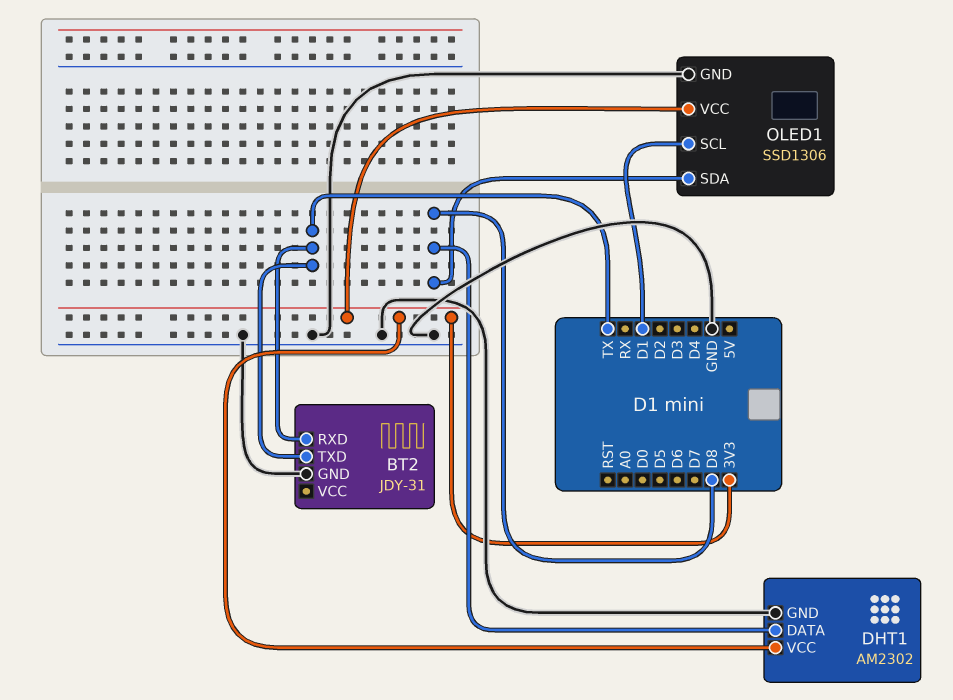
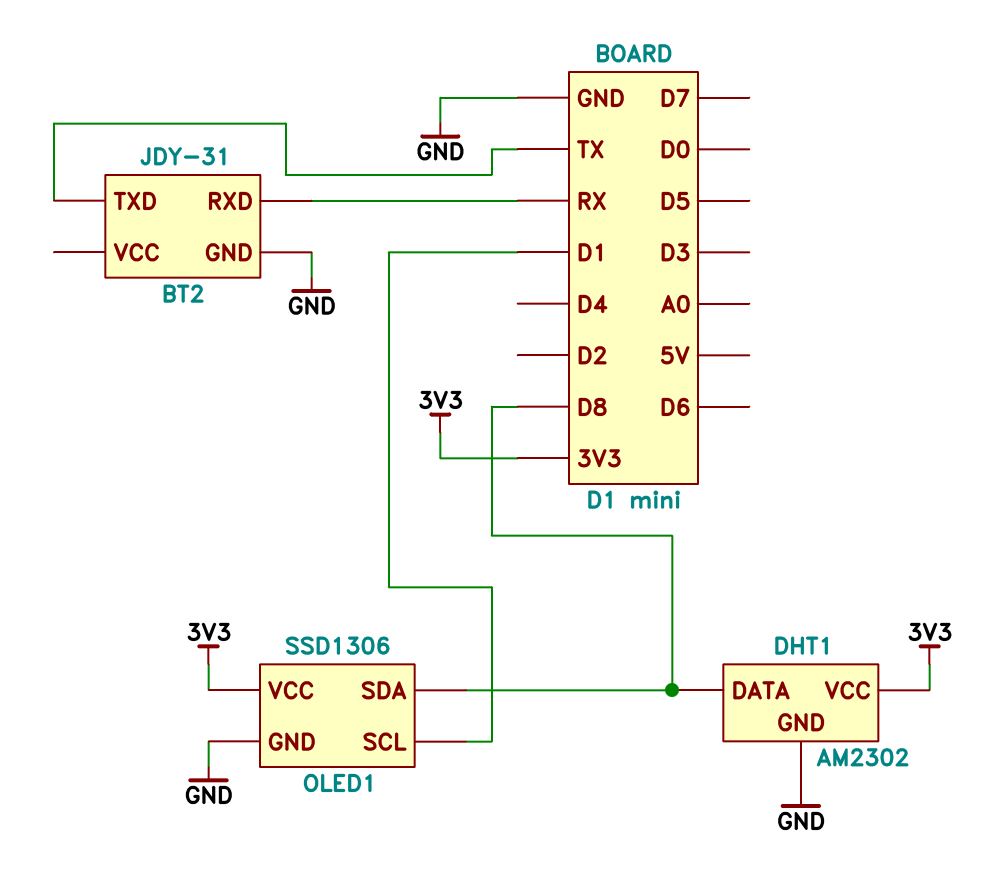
BT2 pin RXD: TX -> RX

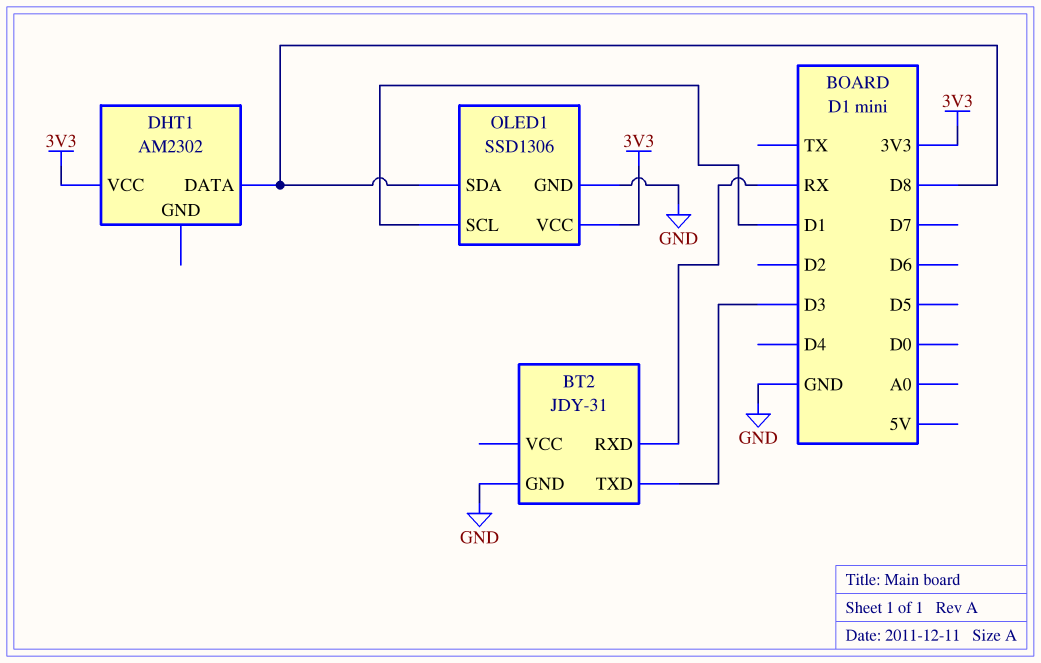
BT2 pin TXD: TX -> D3
DHT1 pin GND: GND -> none

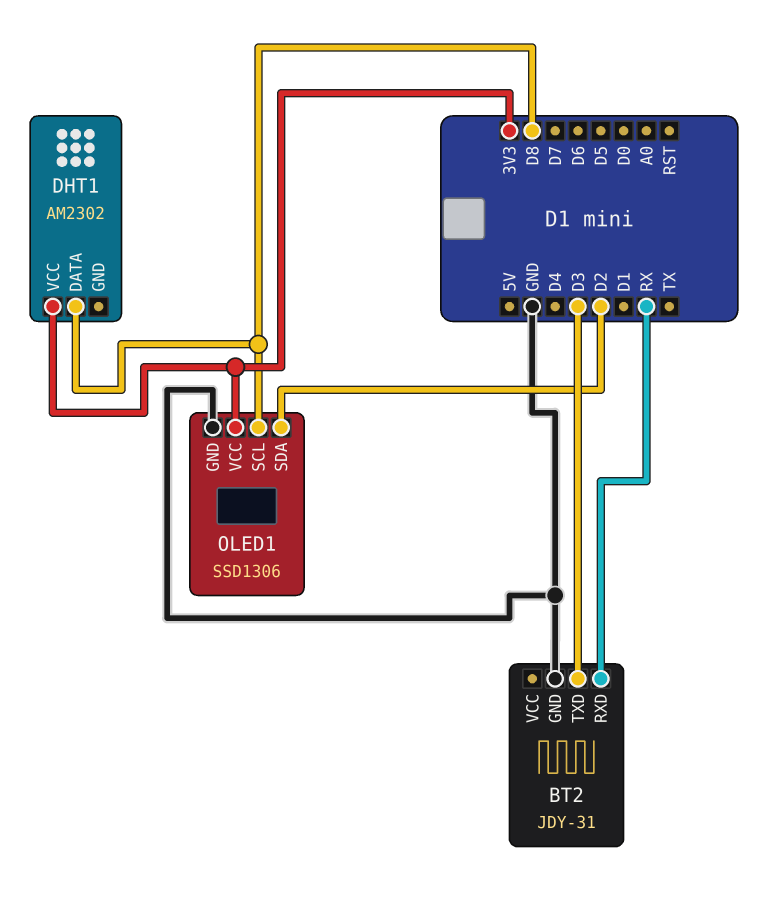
OLED1 pin SCL: D1 -> D8
OLED1 pin SDA: D8 -> D2

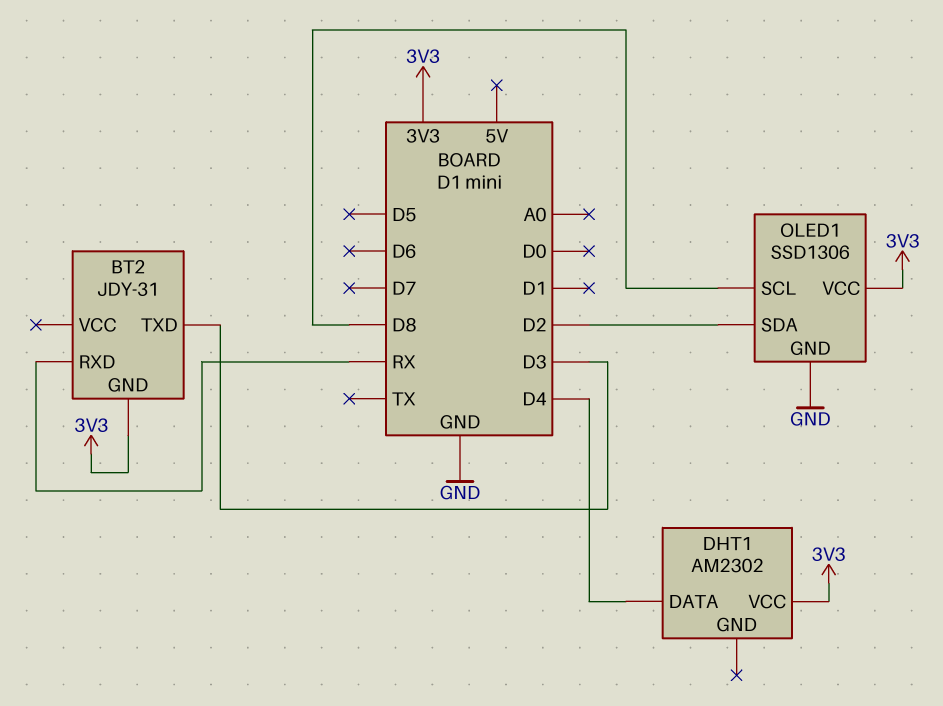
BT2 pin GND: GND -> 3V3
DHT1 pin DATA: D8 -> D4

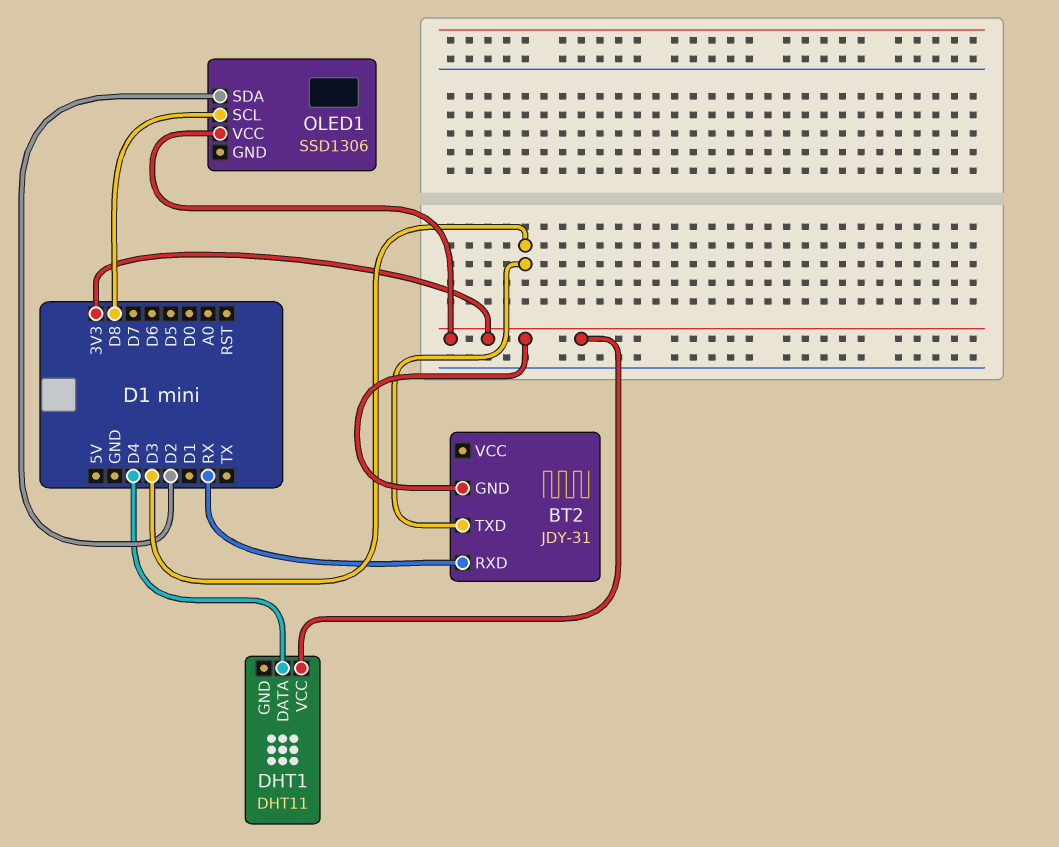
DHT1: AM2302 -> DHT11
OLED1 pin GND: GND -> none

